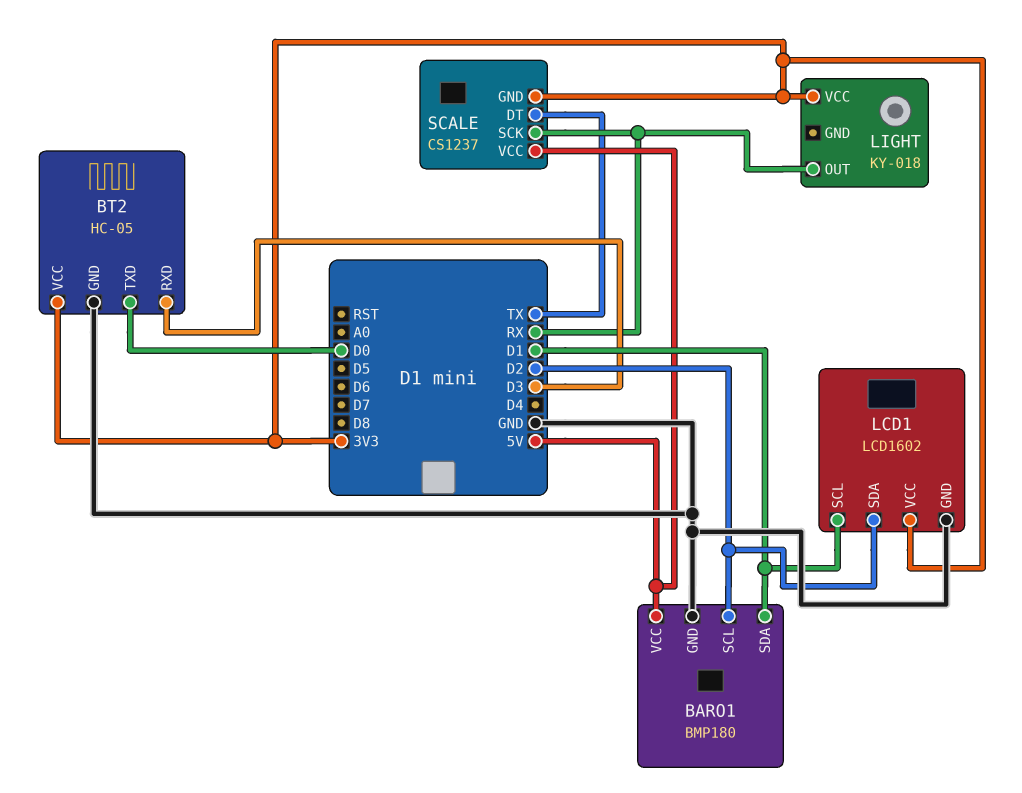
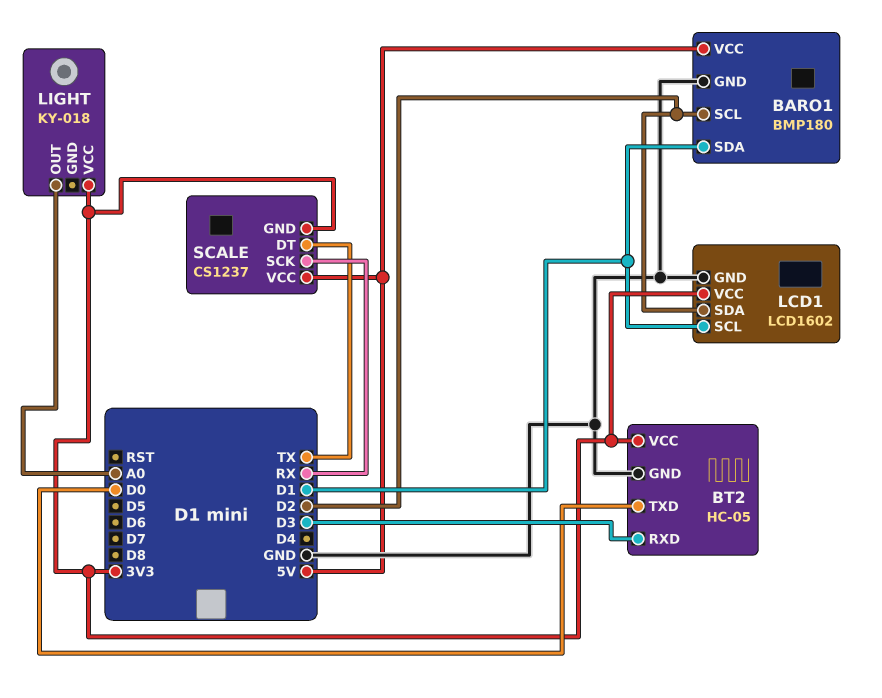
LIGHT pin OUT: RX -> A0

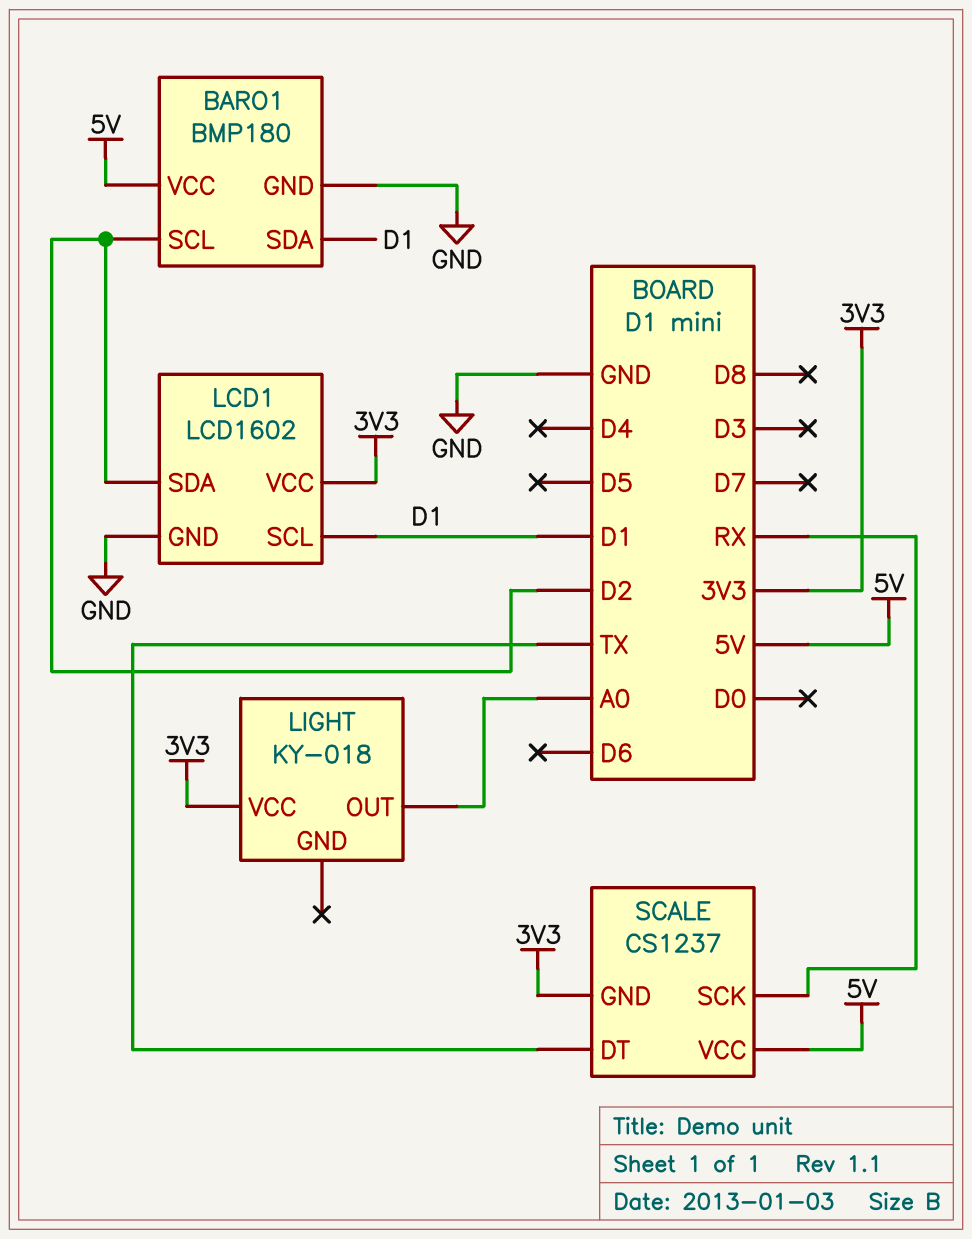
BT2: HC-05 -> none
BT2 pin GND: GND -> none
BT2 pin RXD: D3 -> none
BT2 pin TXD: D0 -> none
BT2 pin VCC: 3V3 -> none

